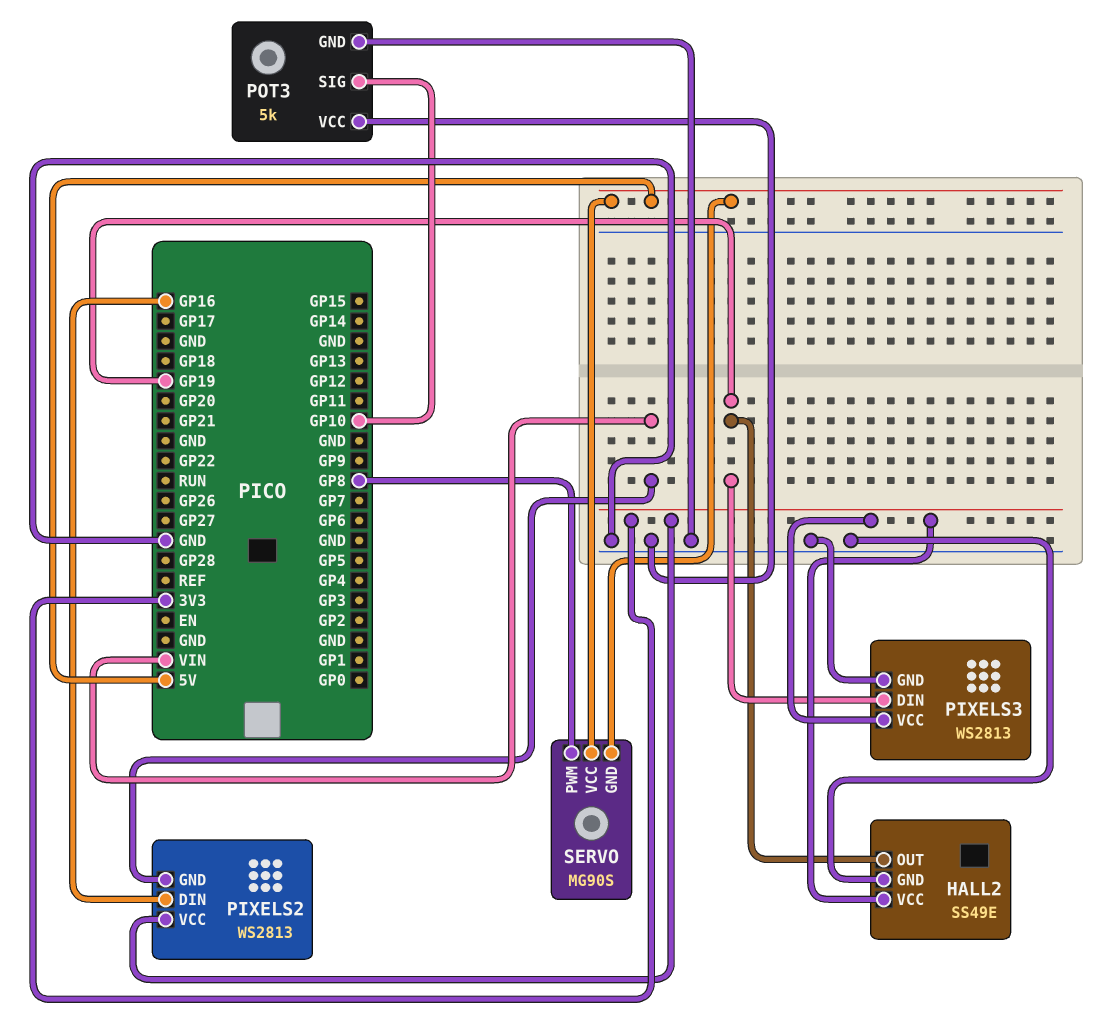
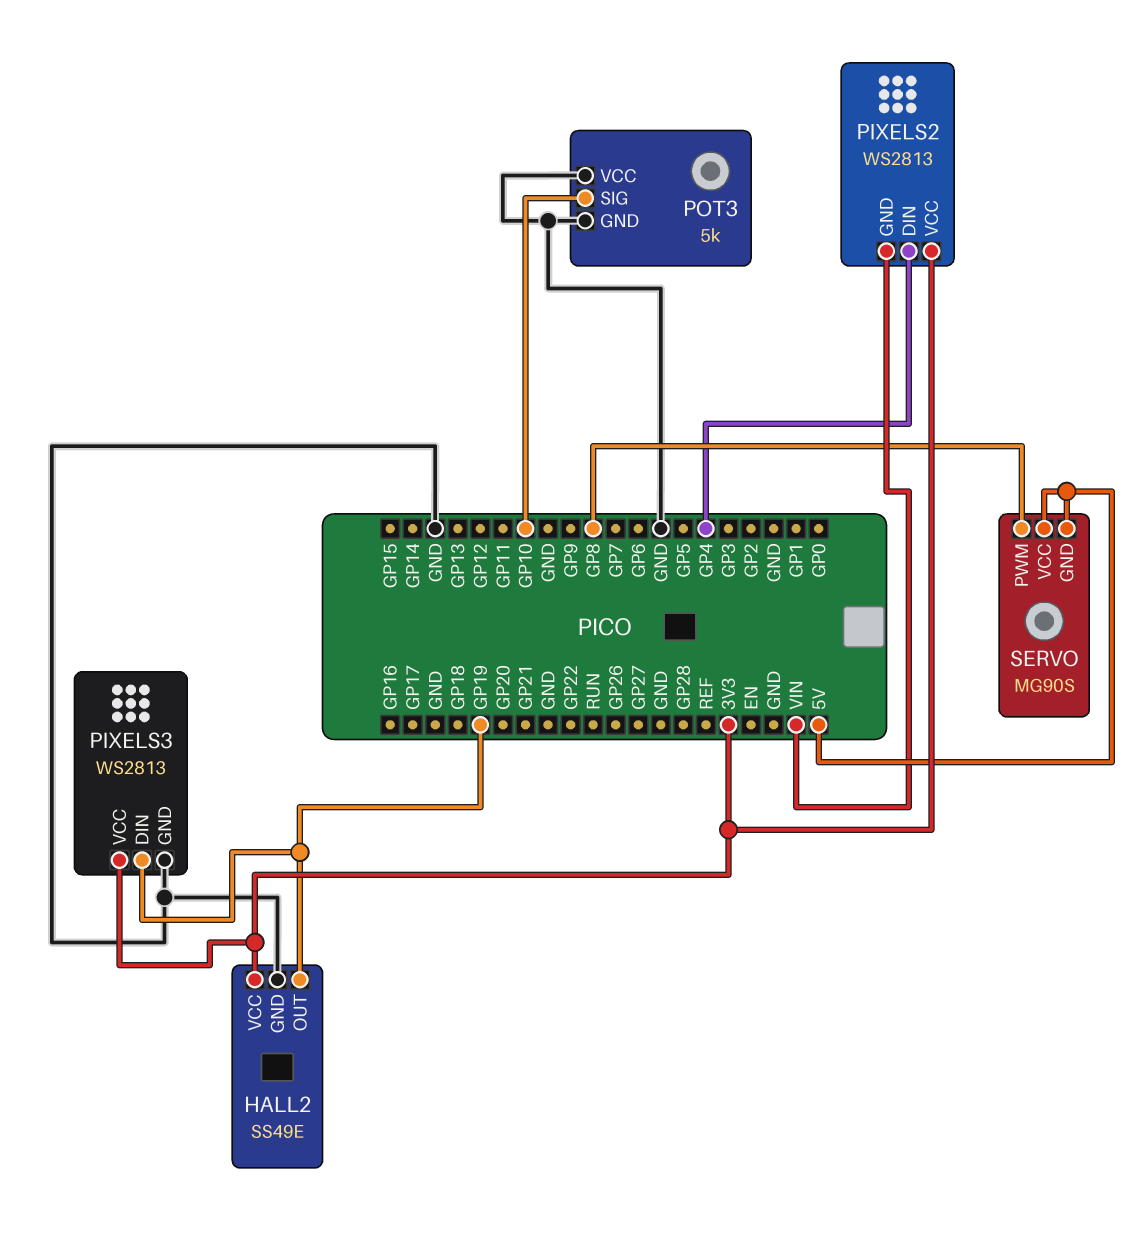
PIXELS2 pin DIN: GP16 -> GP4

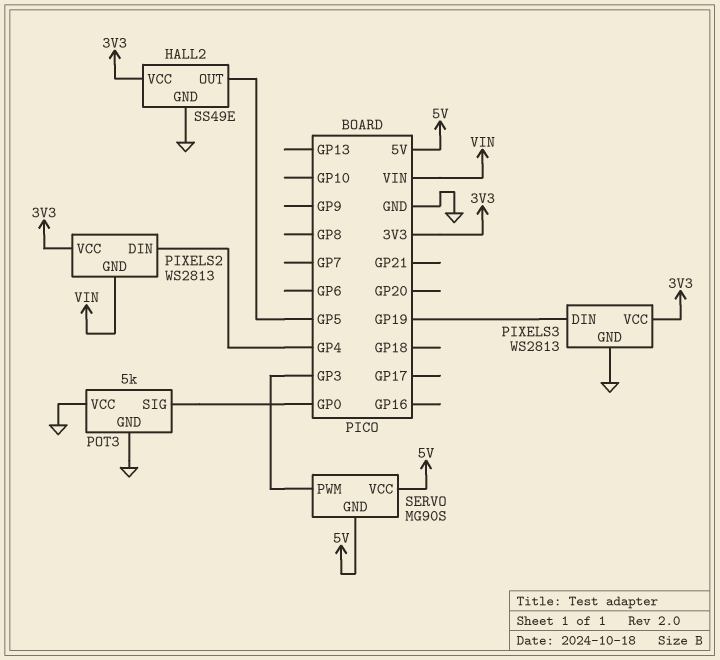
HALL2 pin OUT: GP19 -> GP5
POT3 pin SIG: GP10 -> GP0
SERVO pin PWM: GP8 -> GP3

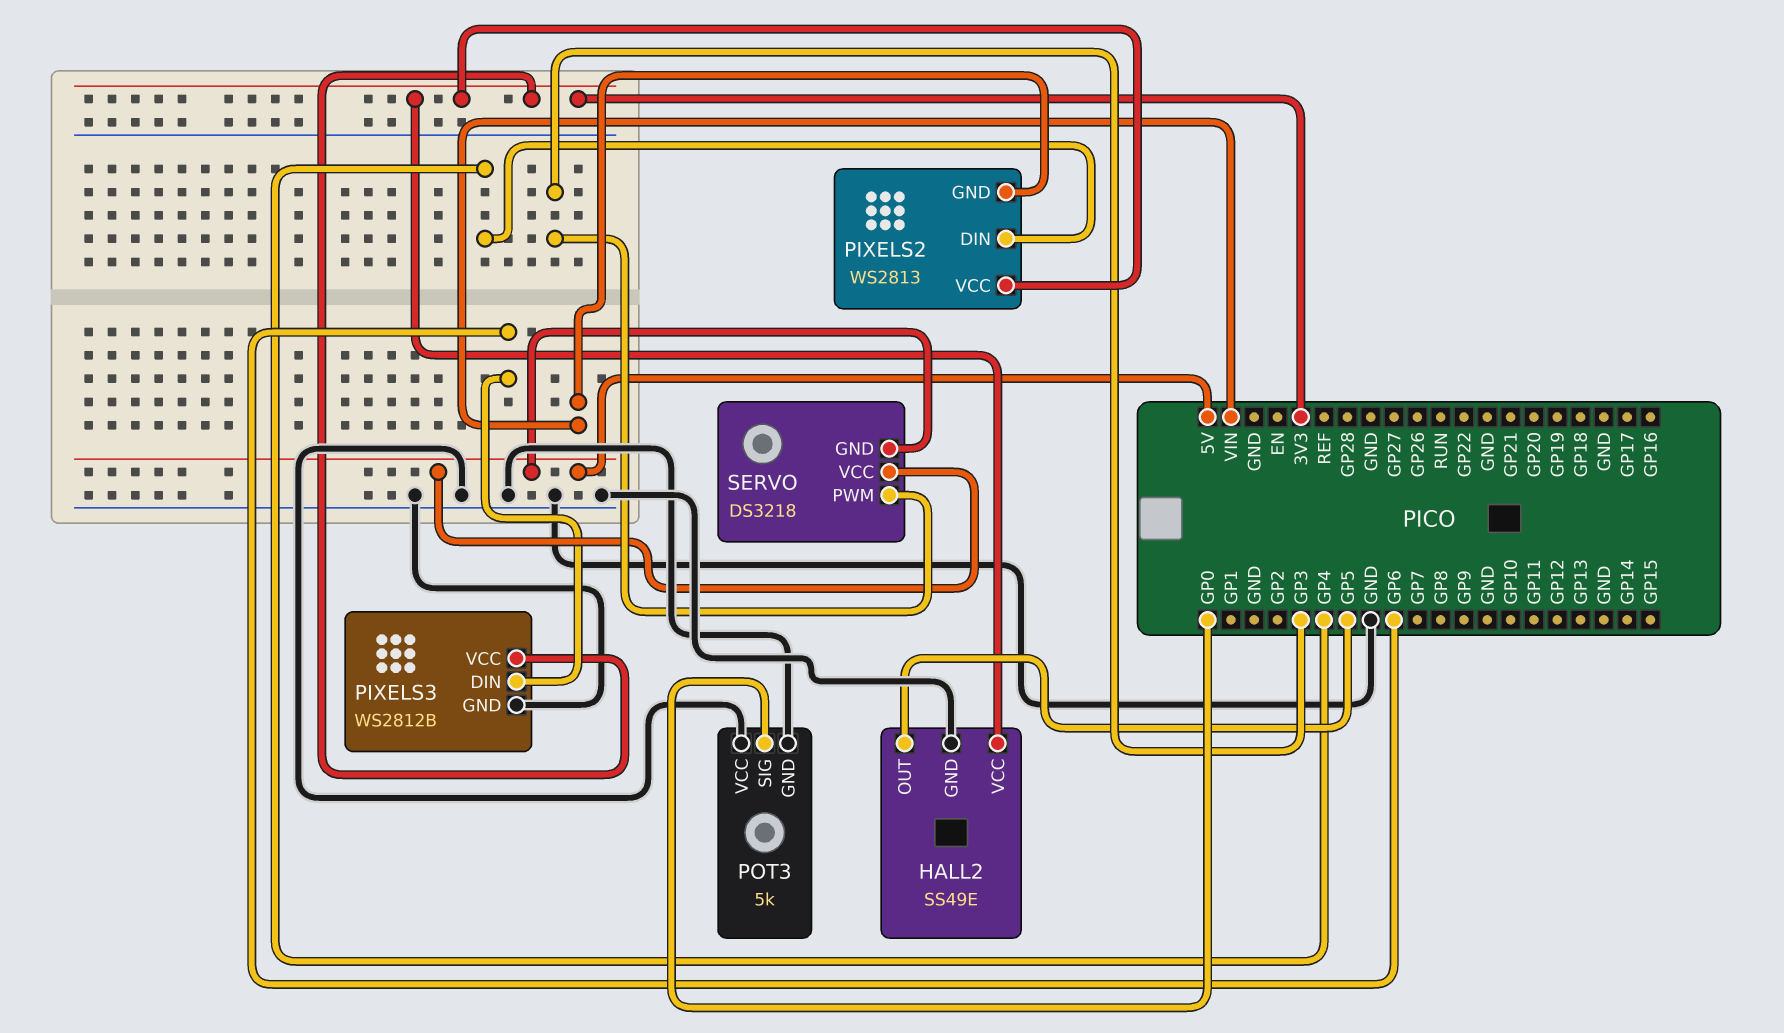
PIXELS3: WS2813 -> WS2812B
PIXELS3 pin DIN: GP19 -> GP6
SERVO: MG90S -> DS3218

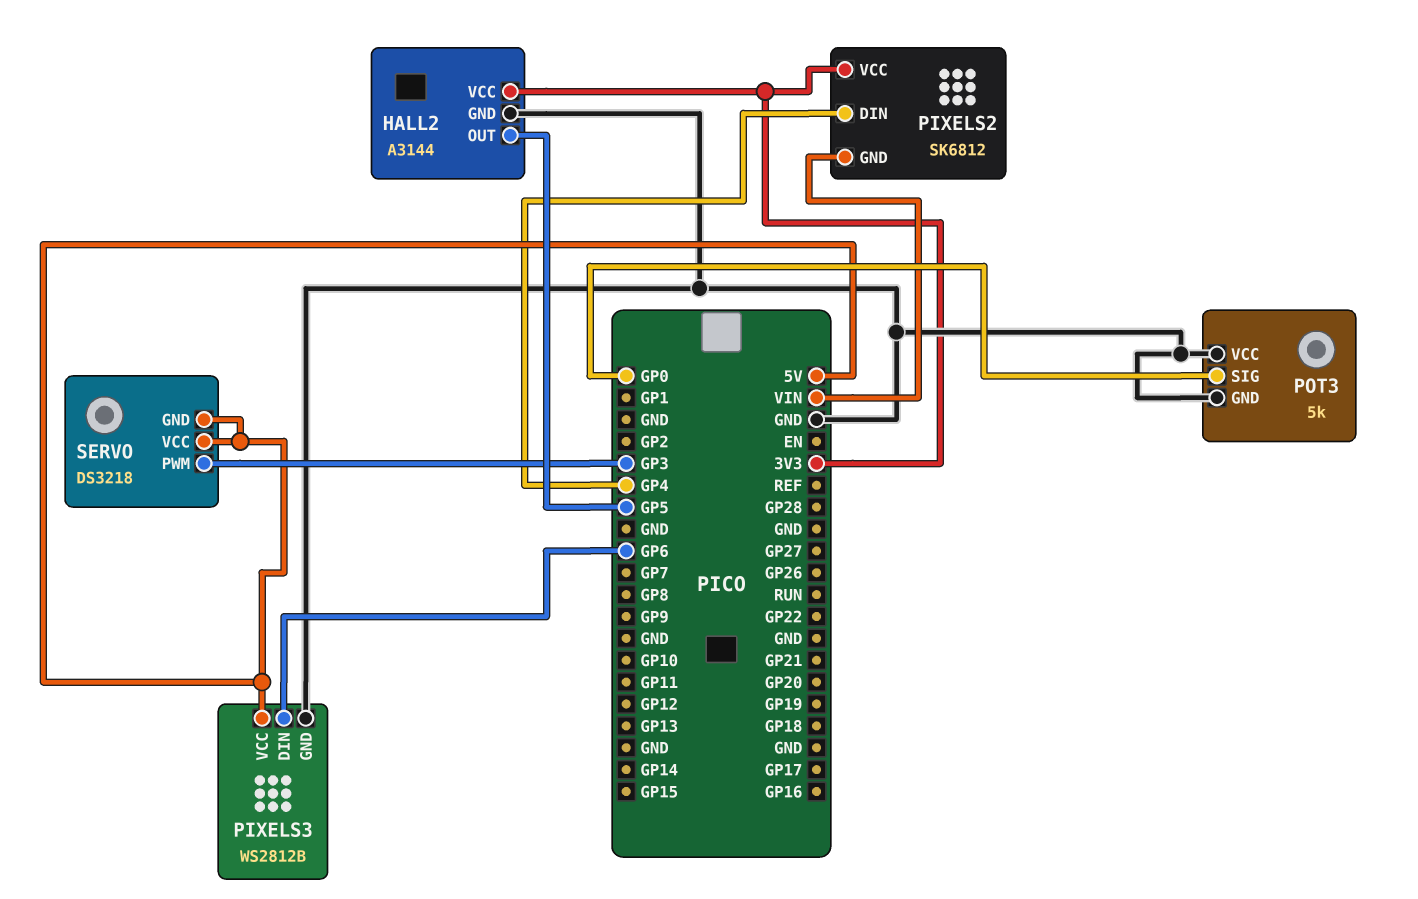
HALL2: SS49E -> A3144
PIXELS2: WS2813 -> SK6812
PIXELS3 pin VCC: 3V3 -> 5V

